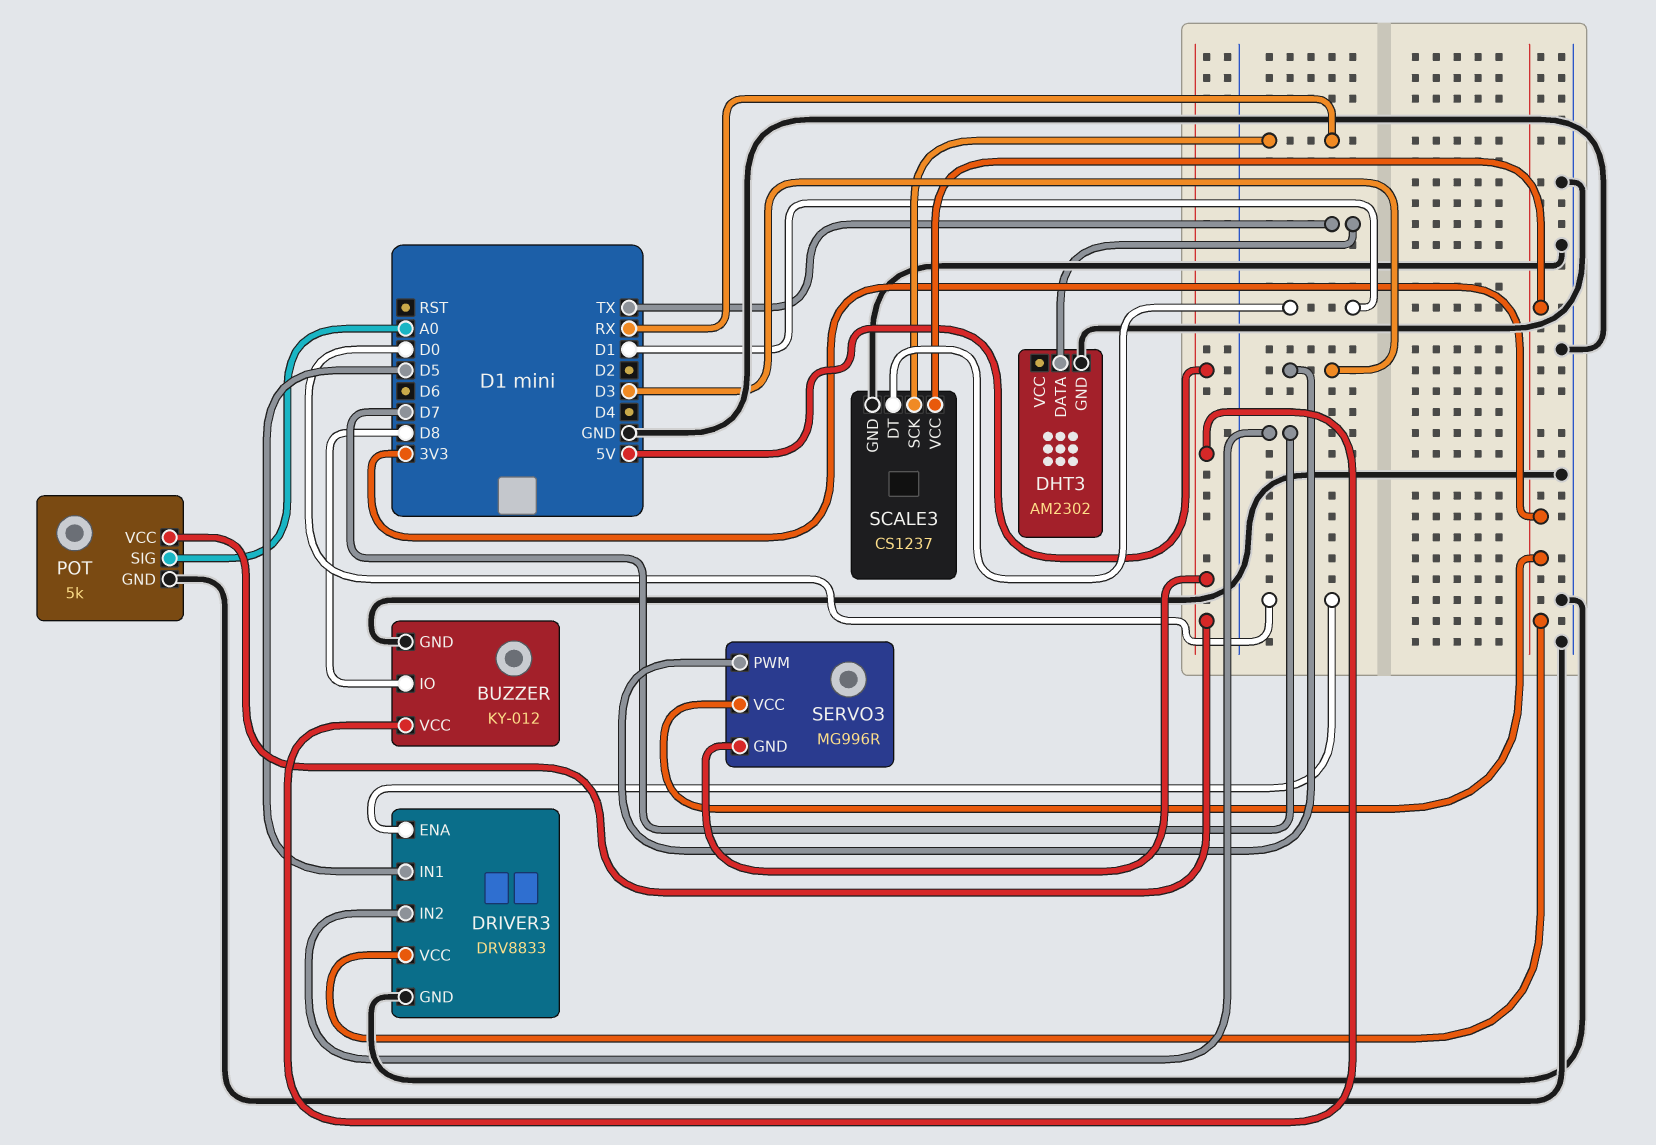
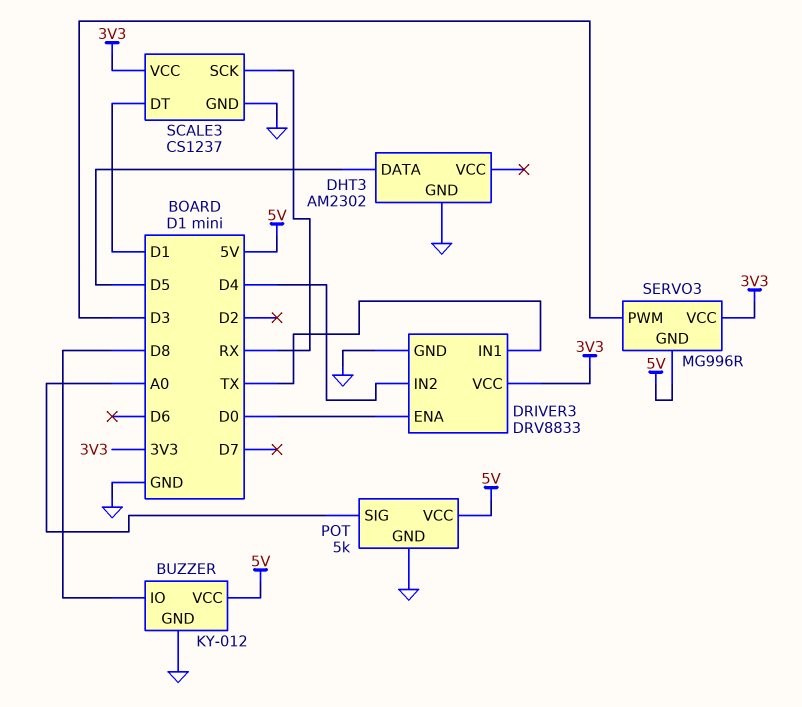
DHT3 pin DATA: TX -> D5
DRIVER3 pin IN1: D5 -> TX
DRIVER3 pin IN2: D7 -> D4

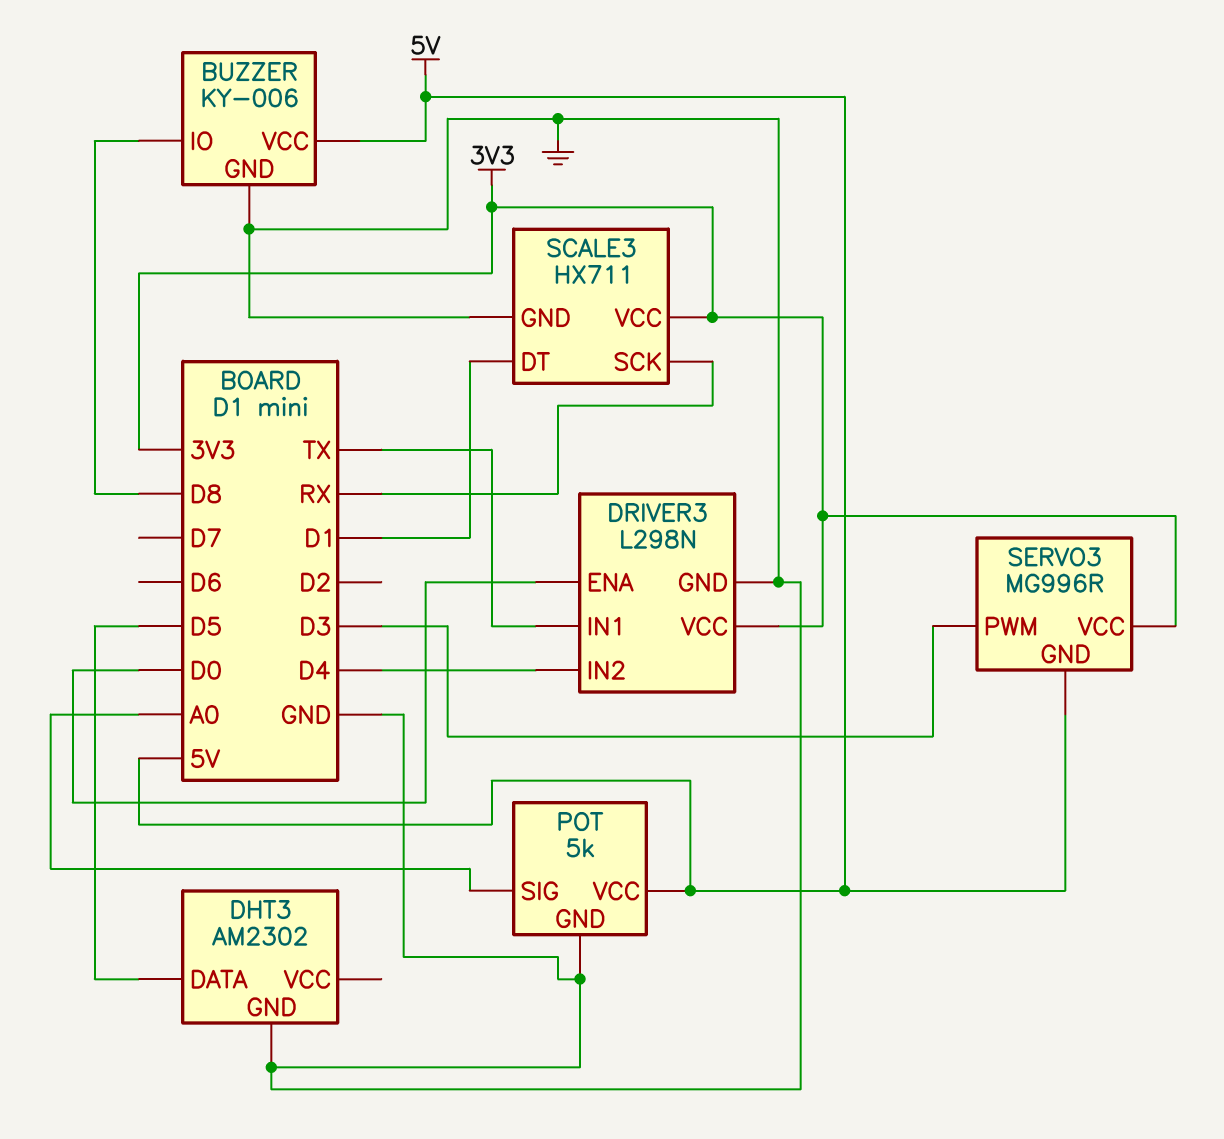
BUZZER: KY-012 -> KY-006
DRIVER3: DRV8833 -> L298N
SCALE3: CS1237 -> HX711

